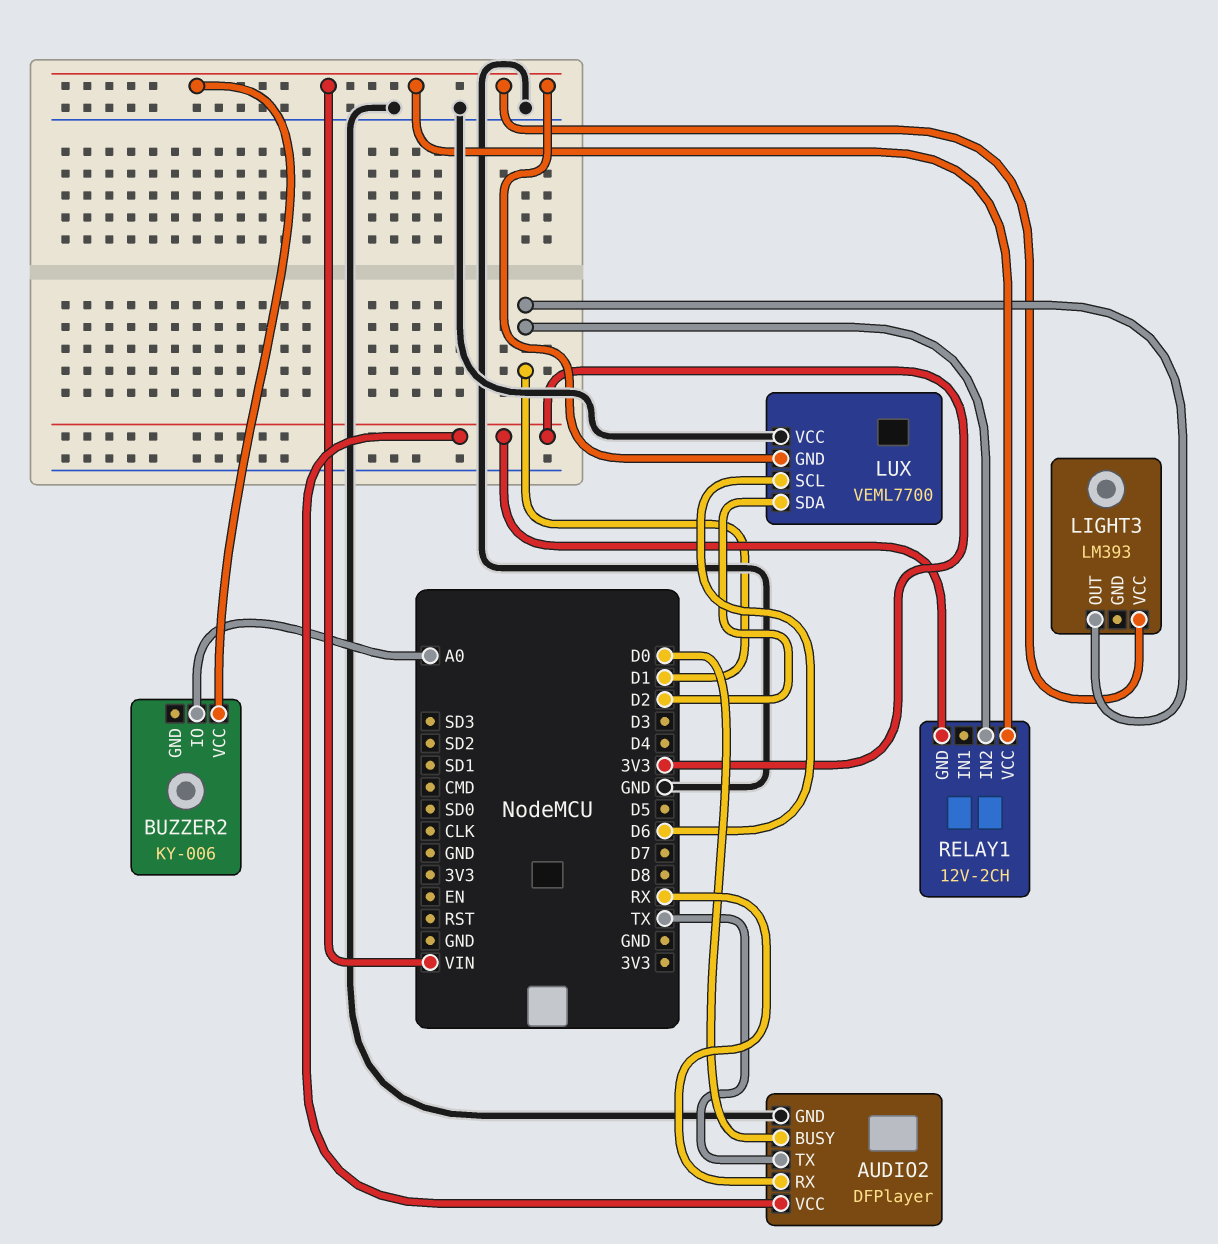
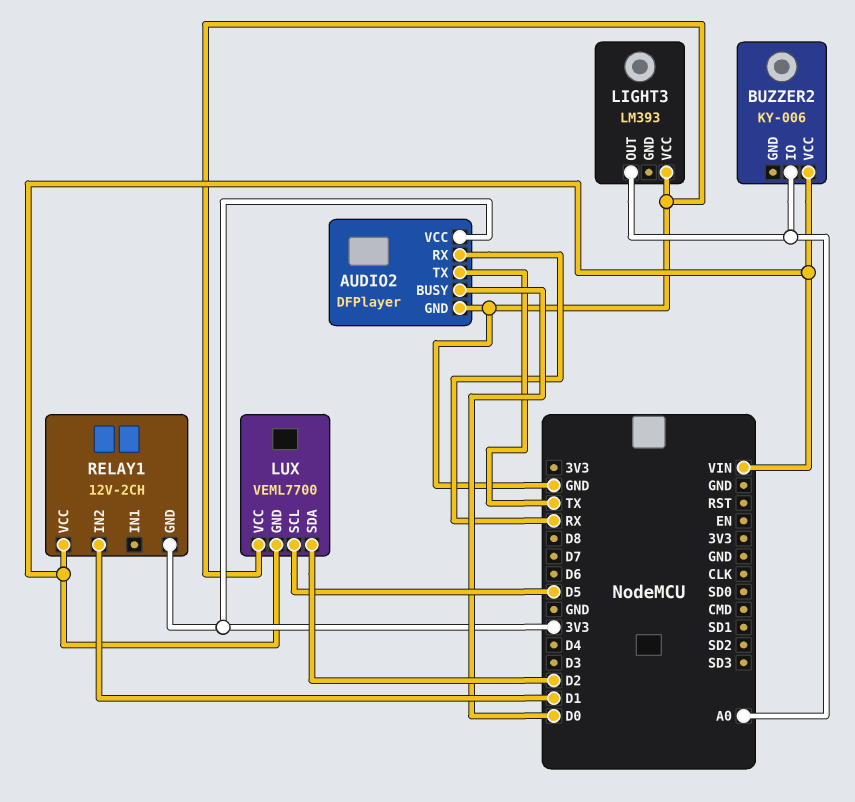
LIGHT3 pin OUT: D1 -> A0
LIGHT3 pin VCC: VIN -> GND
LUX pin SCL: D6 -> D5

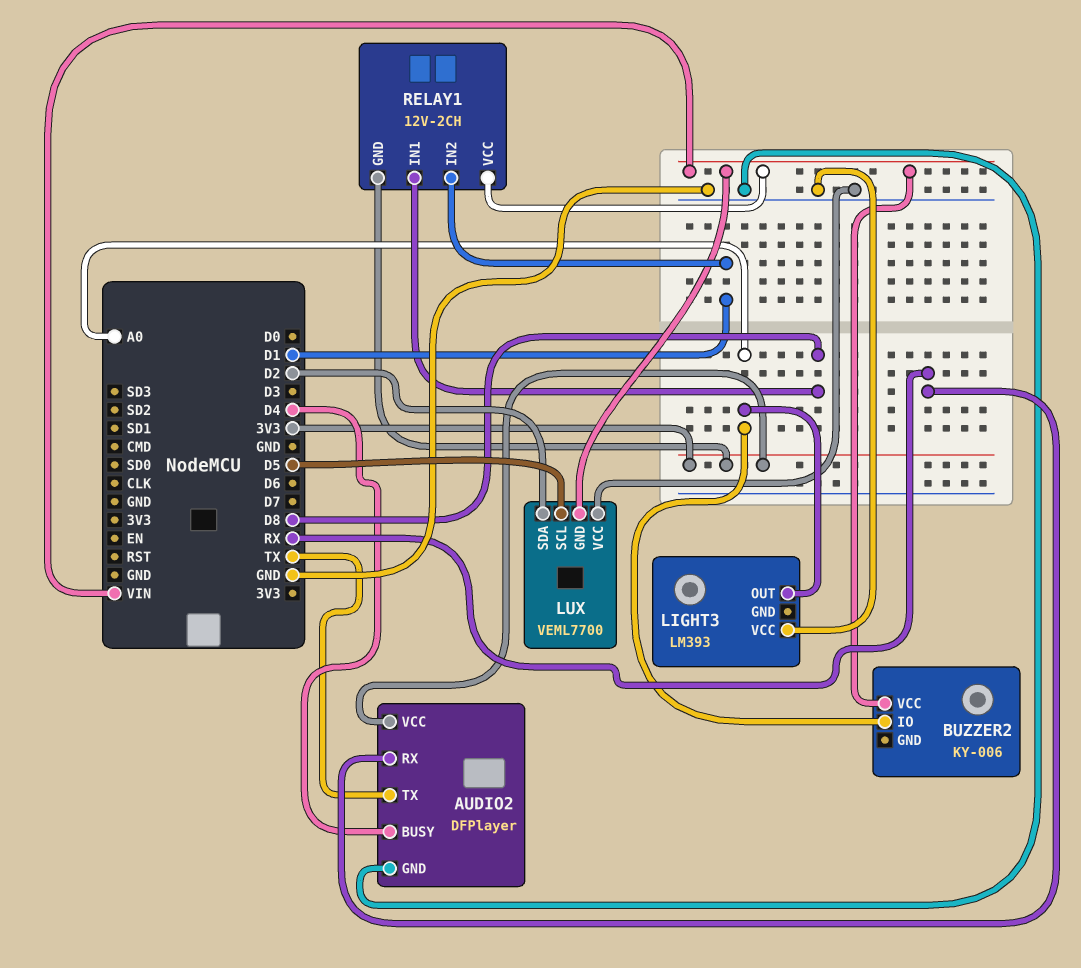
AUDIO2 pin BUSY: D0 -> D4
RELAY1 pin IN1: none -> D8

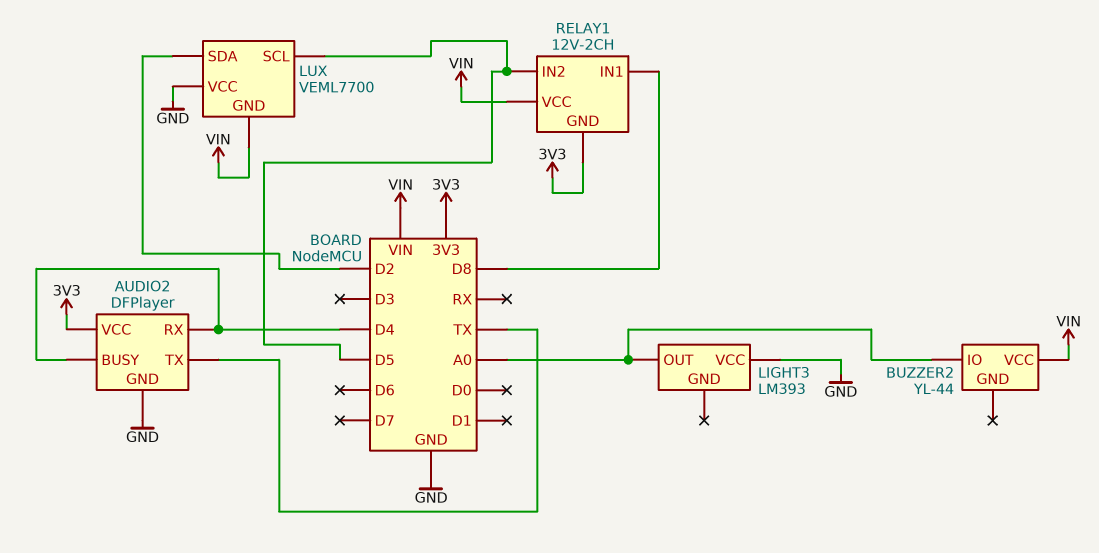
AUDIO2 pin RX: RX -> D4
BUZZER2: KY-006 -> YL-44
RELAY1 pin IN2: D1 -> D5

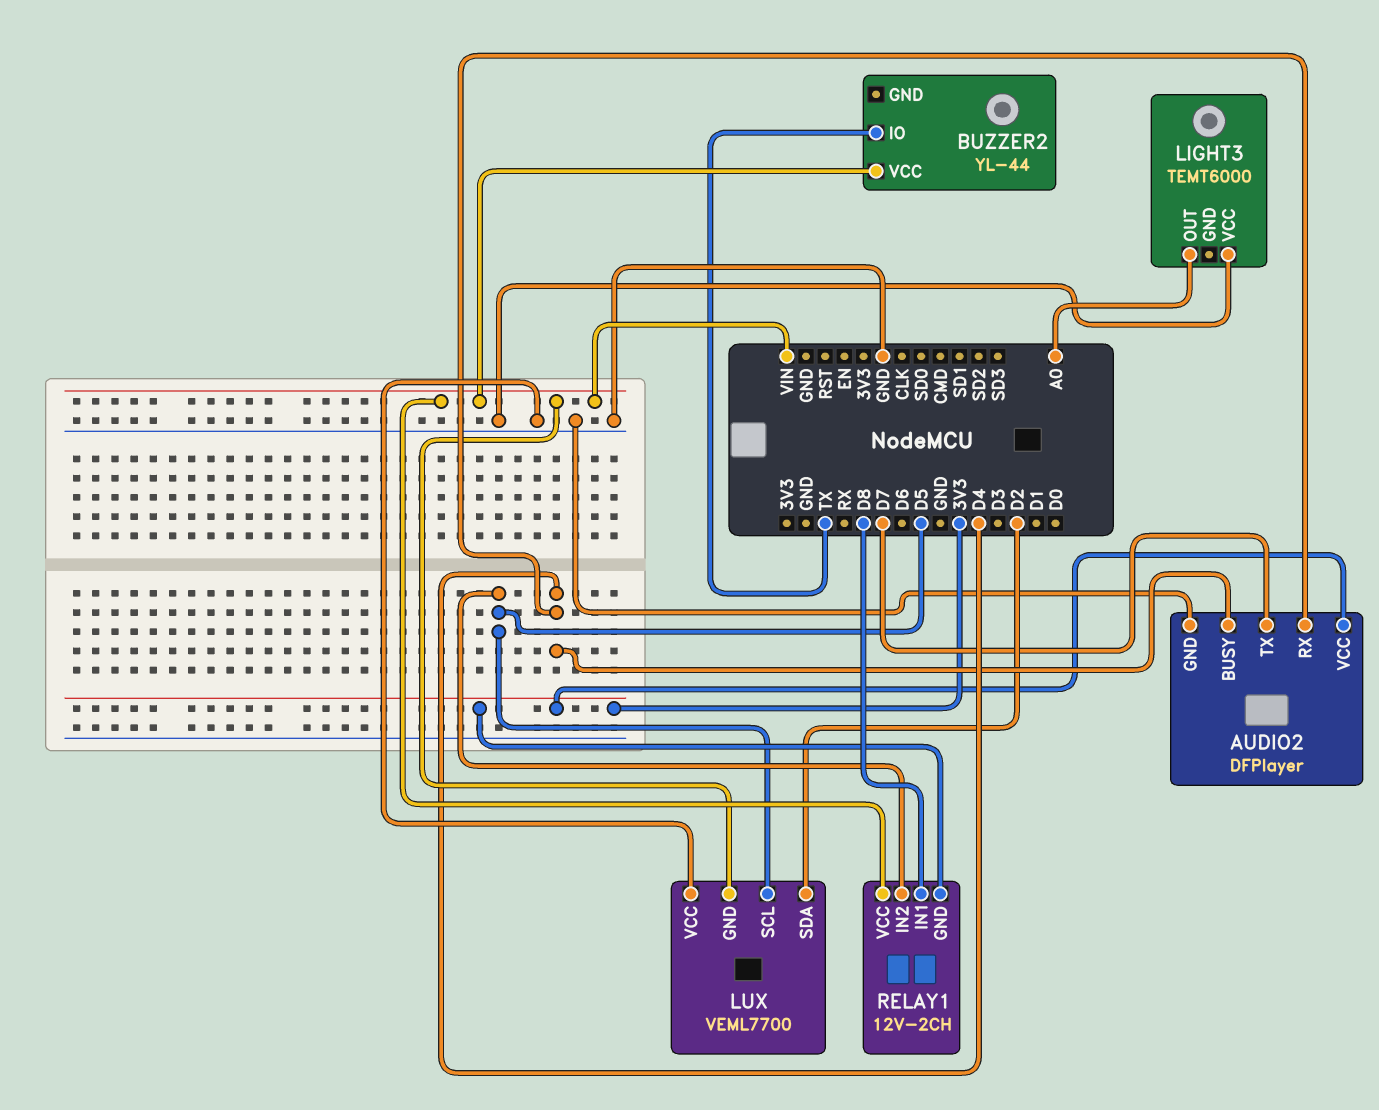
AUDIO2 pin TX: TX -> D7
BUZZER2 pin IO: A0 -> TX
LIGHT3: LM393 -> TEMT6000

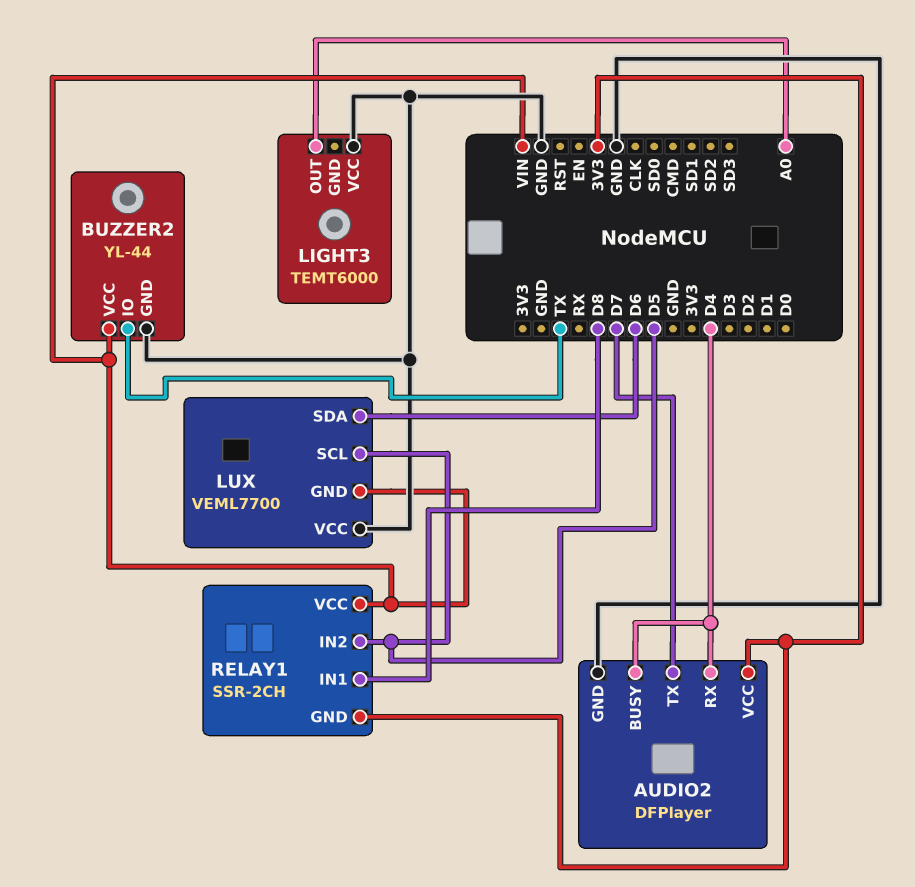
BUZZER2 pin GND: none -> GND
LUX pin SDA: D2 -> D6
RELAY1: 12V-2CH -> SSR-2CH

